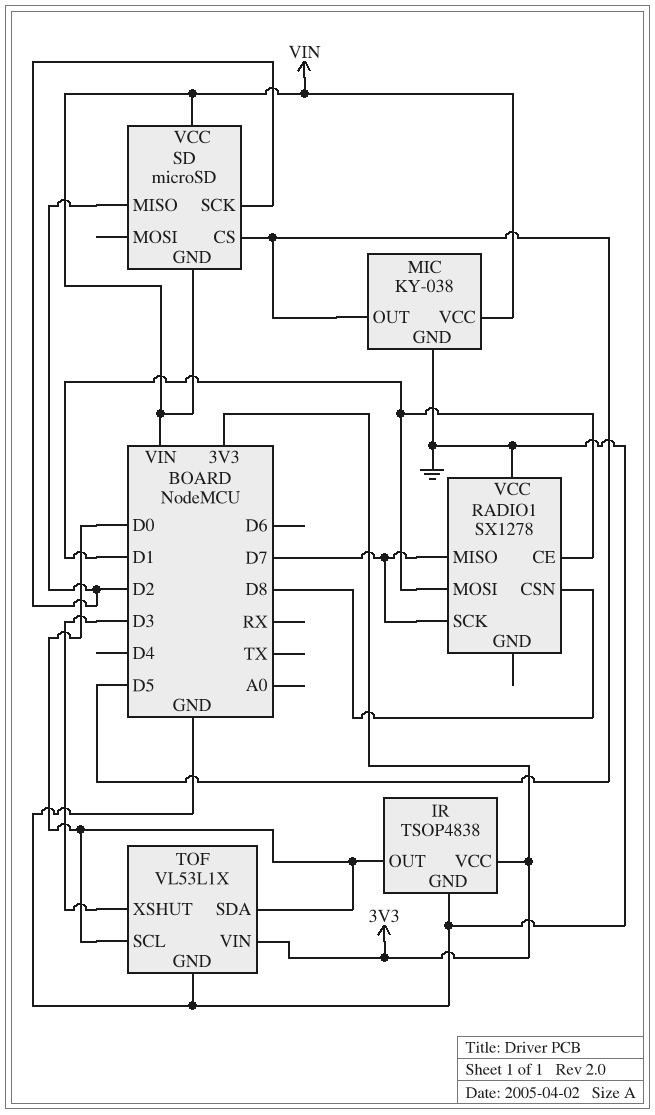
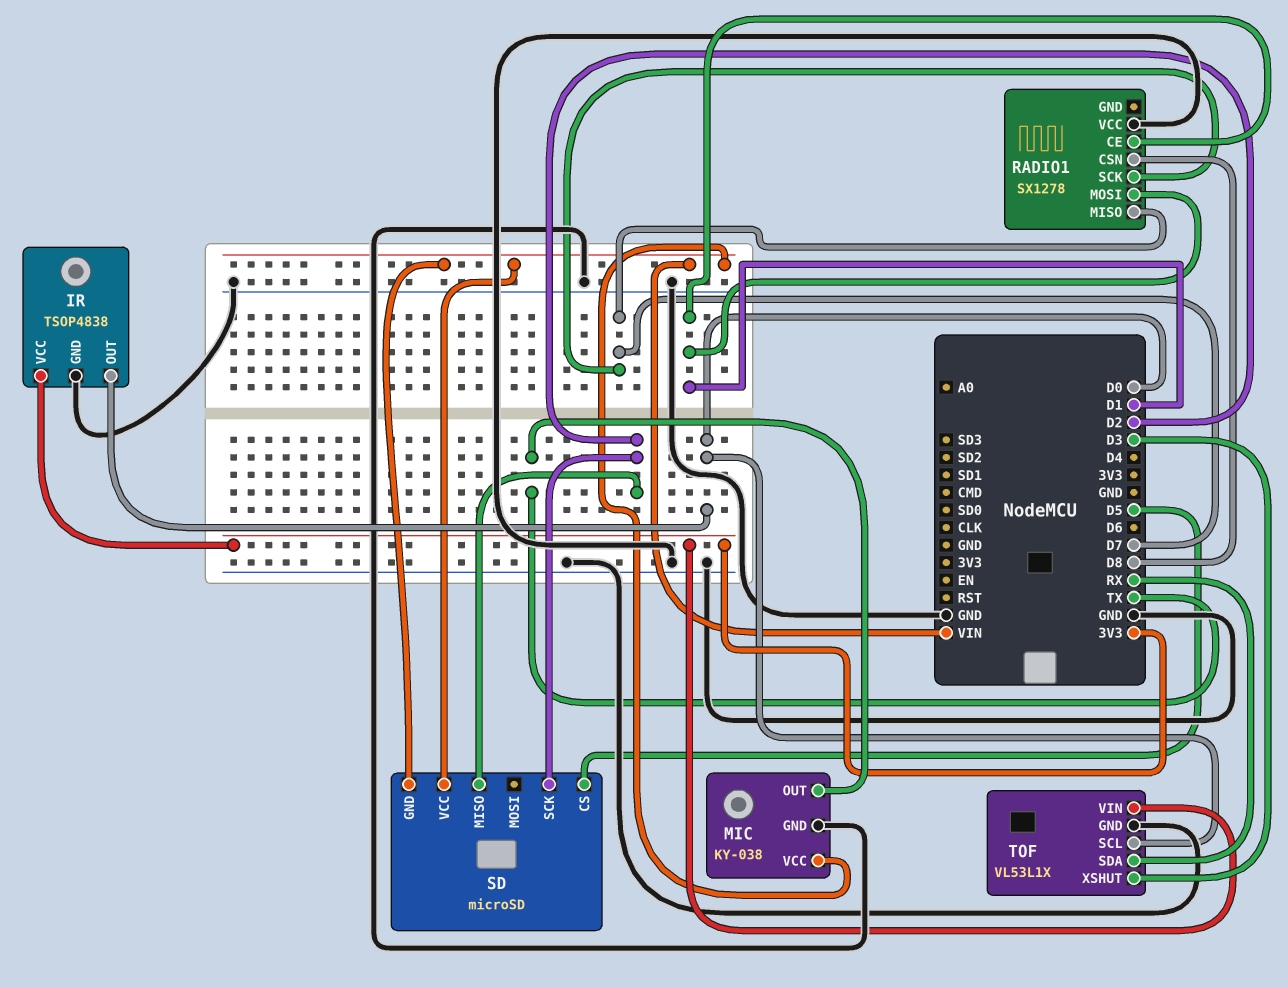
MIC pin OUT: D5 -> TX
TOF pin SDA: D0 -> RX

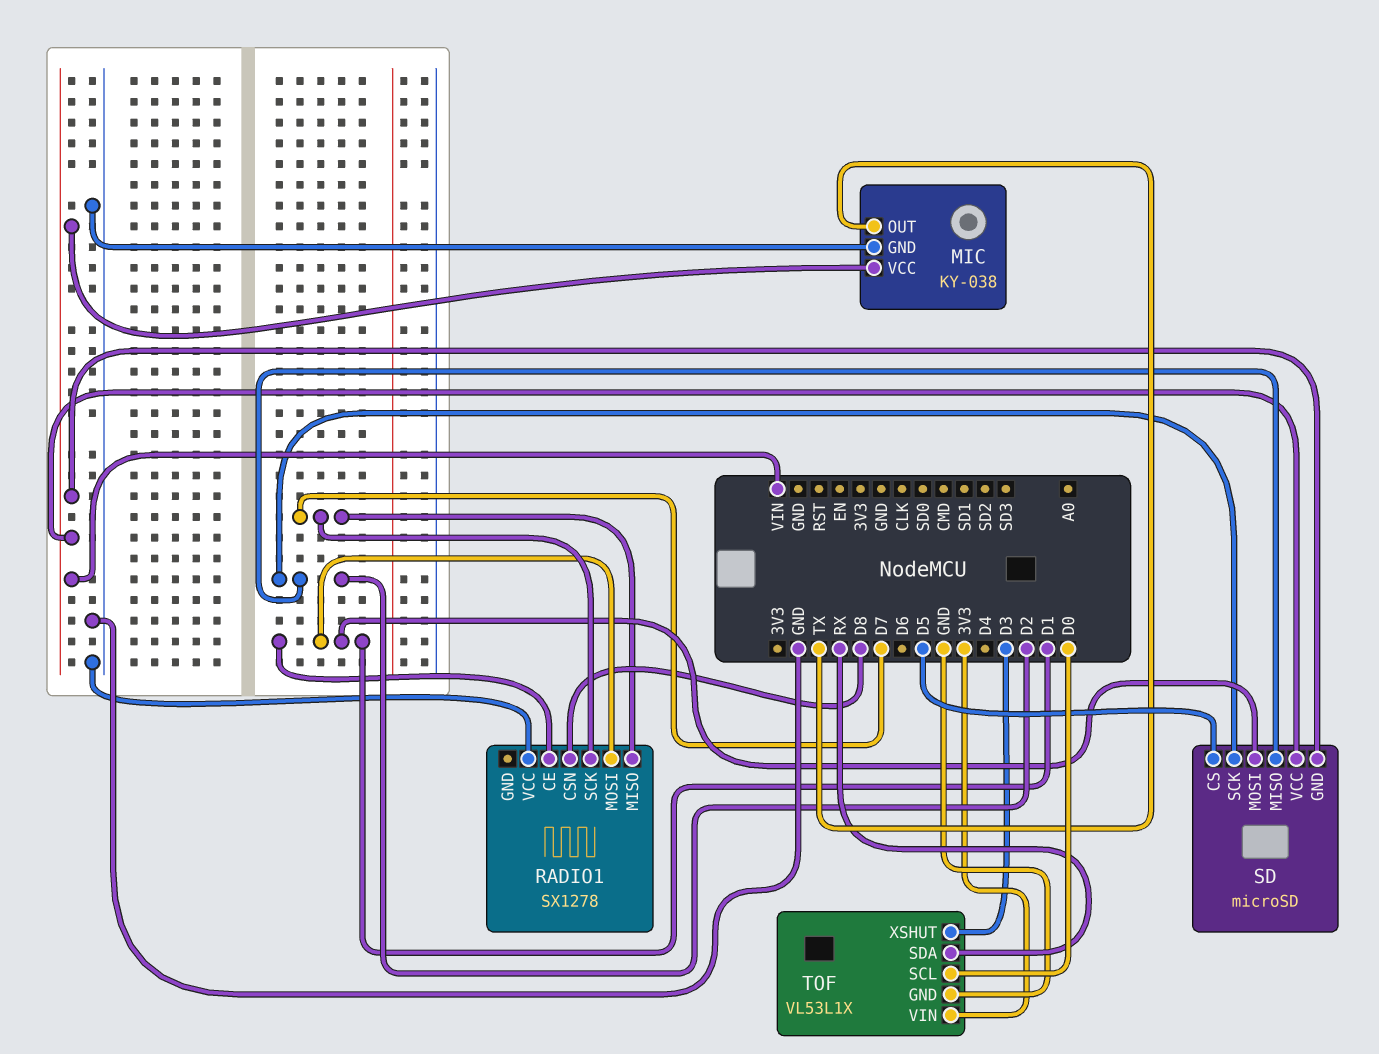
IR: TSOP4838 -> none
IR pin GND: GND -> none
IR pin OUT: D0 -> none
IR pin VCC: 3V3 -> none
SD pin MOSI: none -> D1

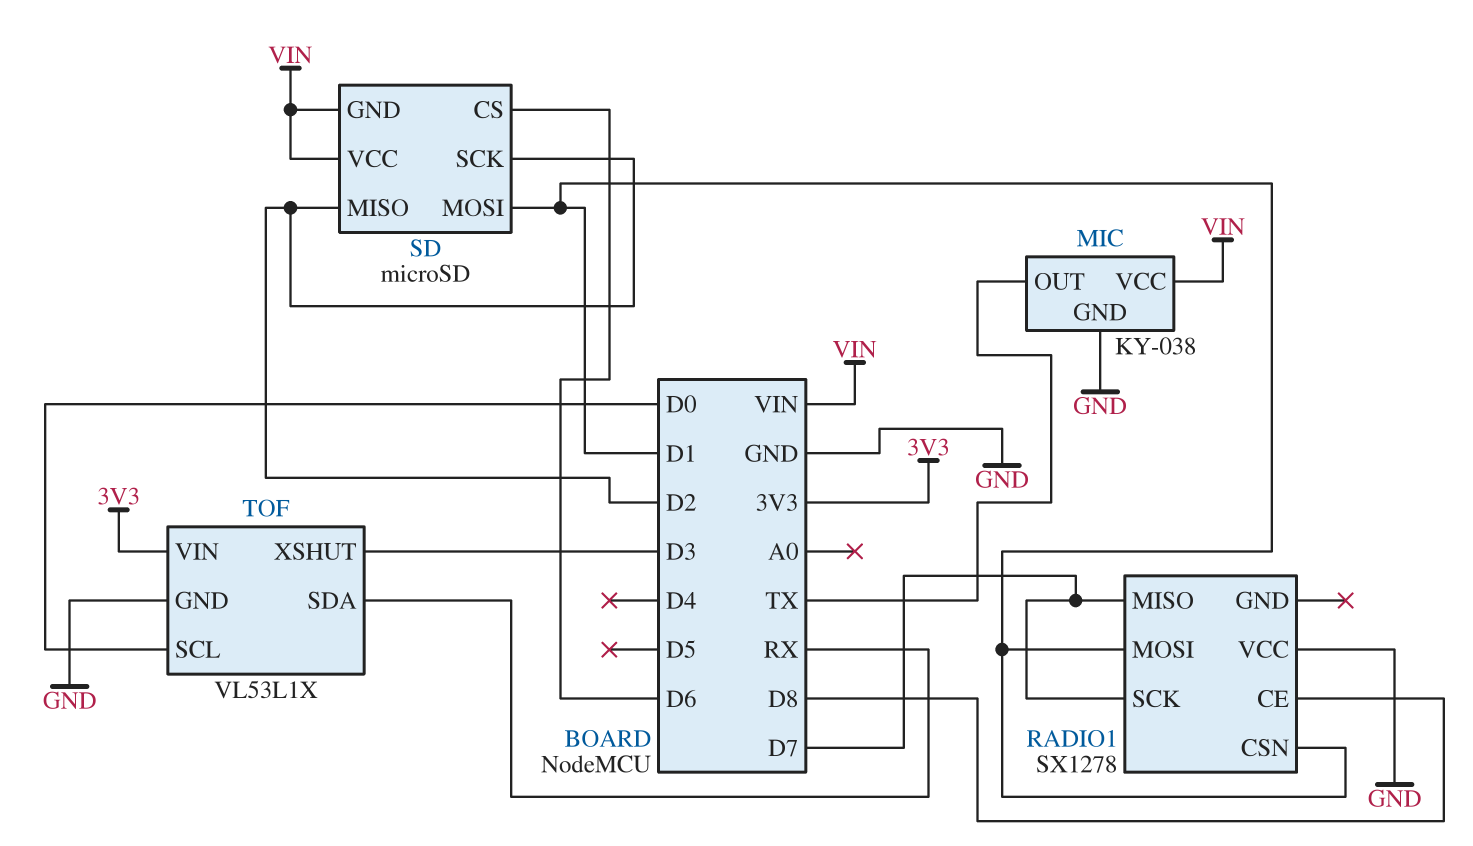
RADIO1 pin CE: D1 -> D8
RADIO1 pin CSN: D8 -> D1
SD pin CS: D5 -> D6

